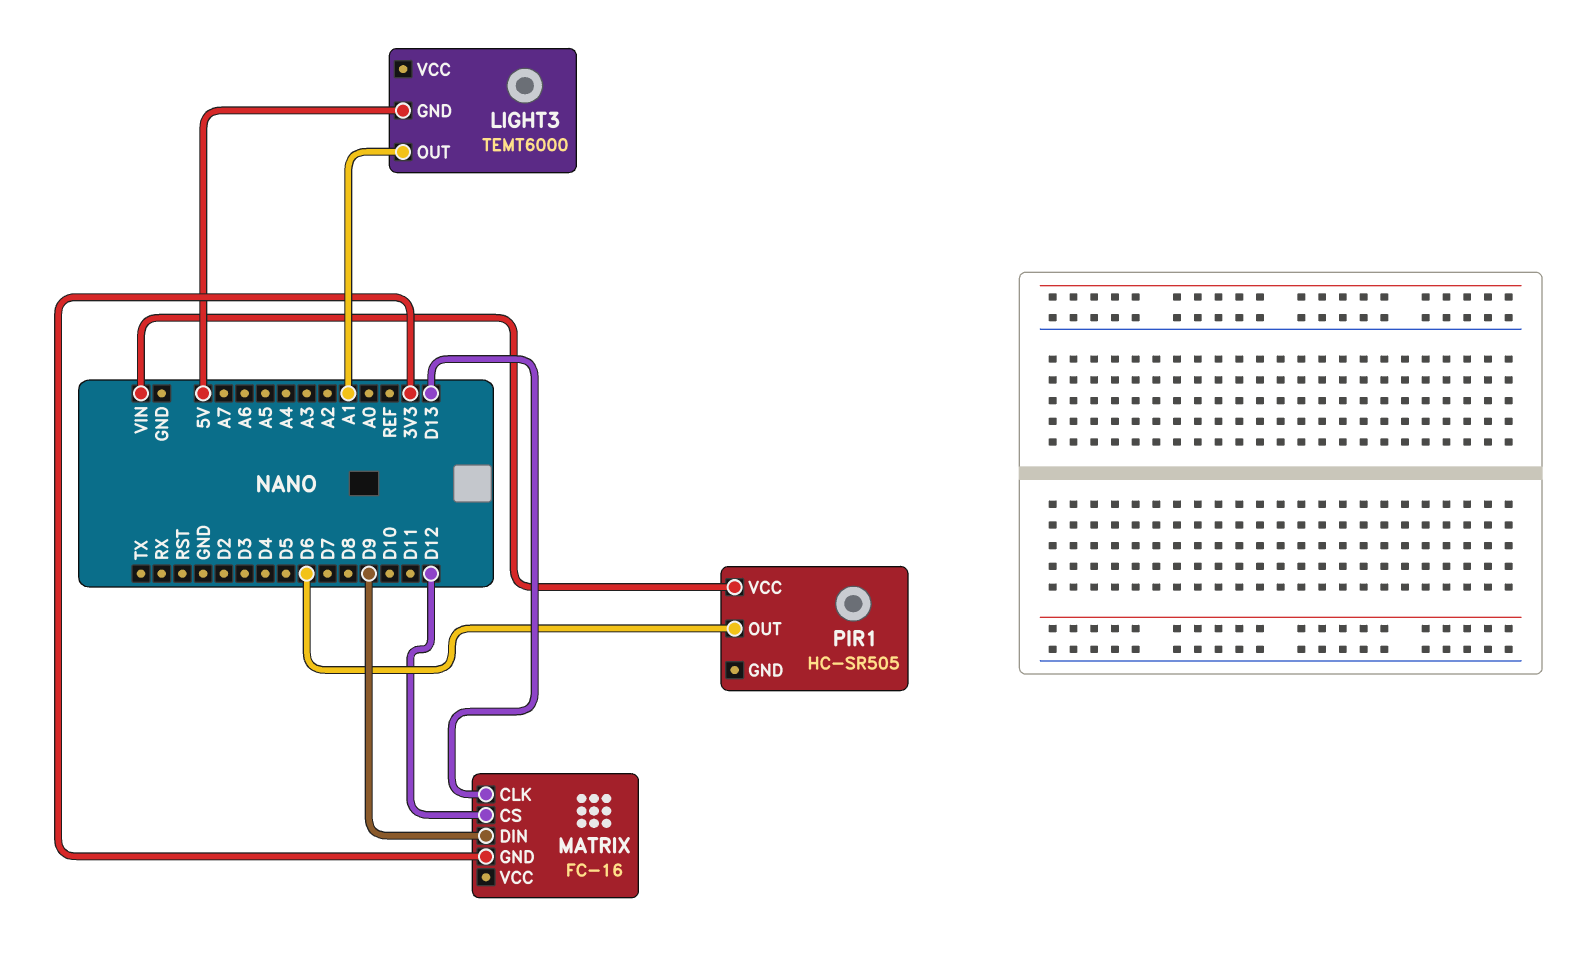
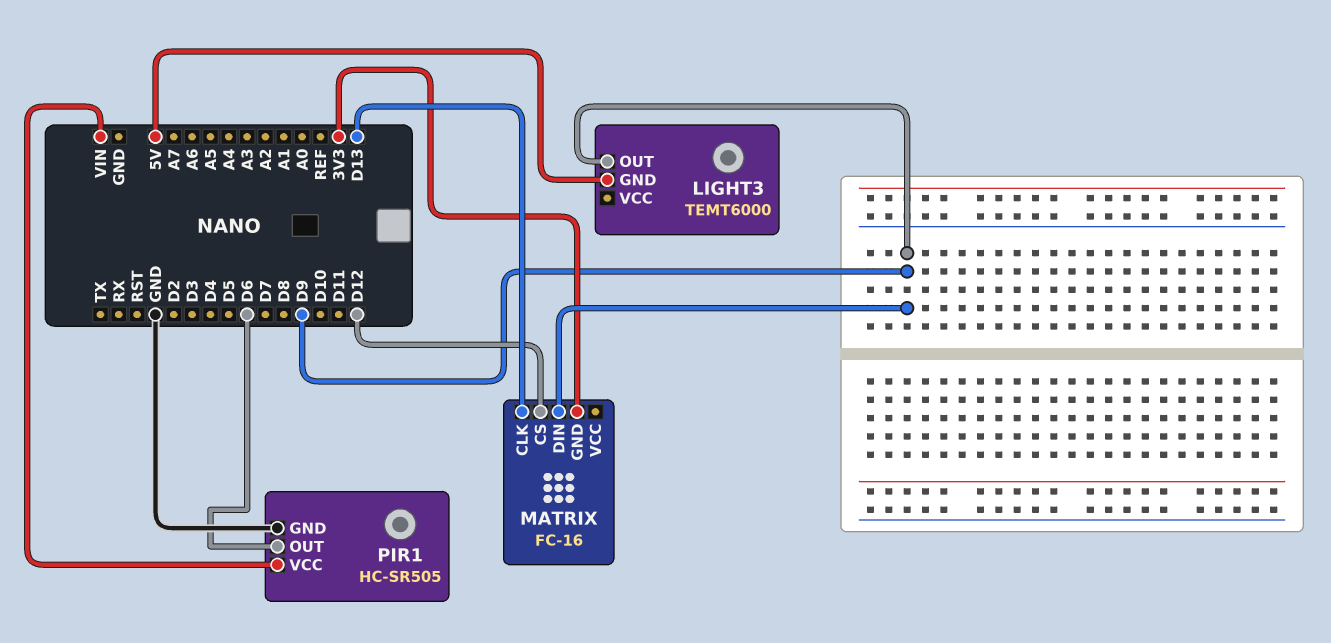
LIGHT3 pin OUT: A1 -> D9
PIR1 pin GND: none -> GND

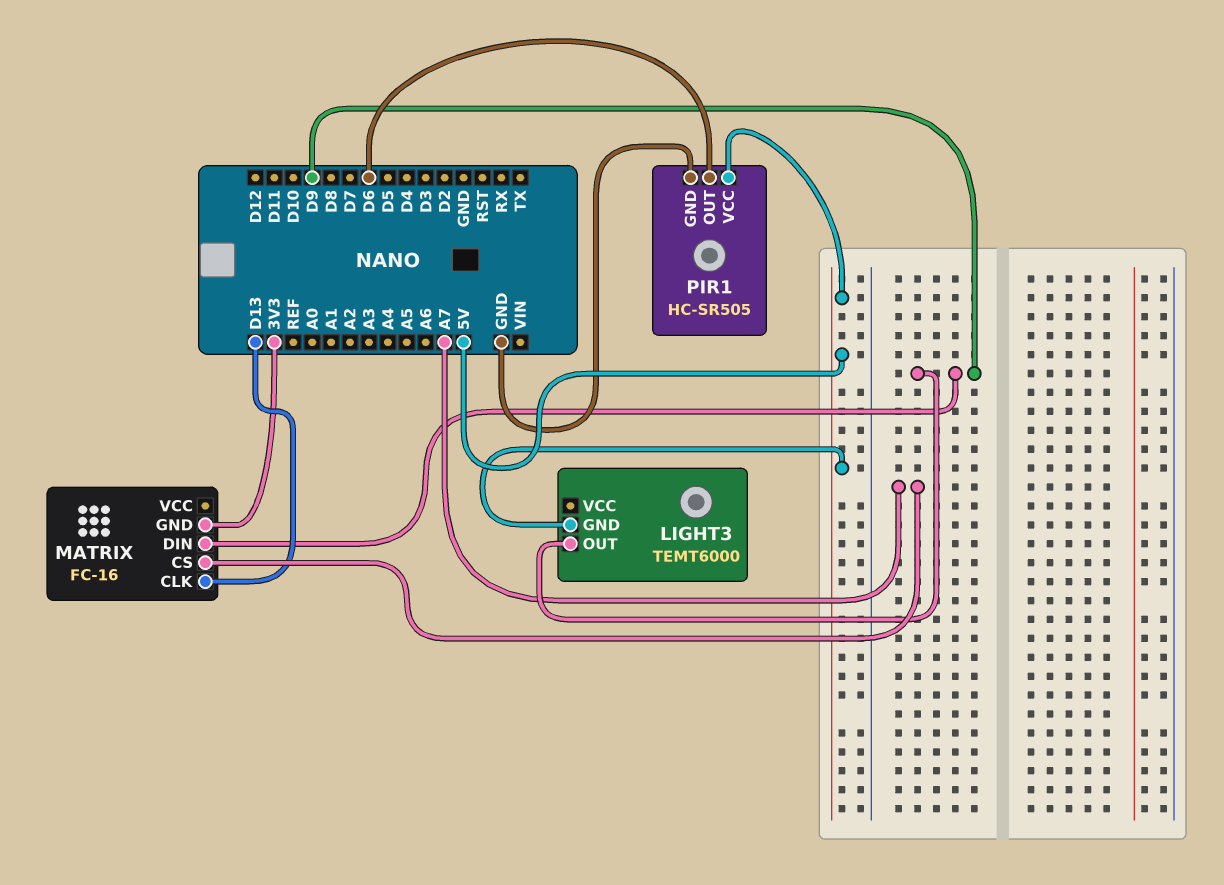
MATRIX pin CS: D12 -> A7
PIR1 pin VCC: VIN -> 5V

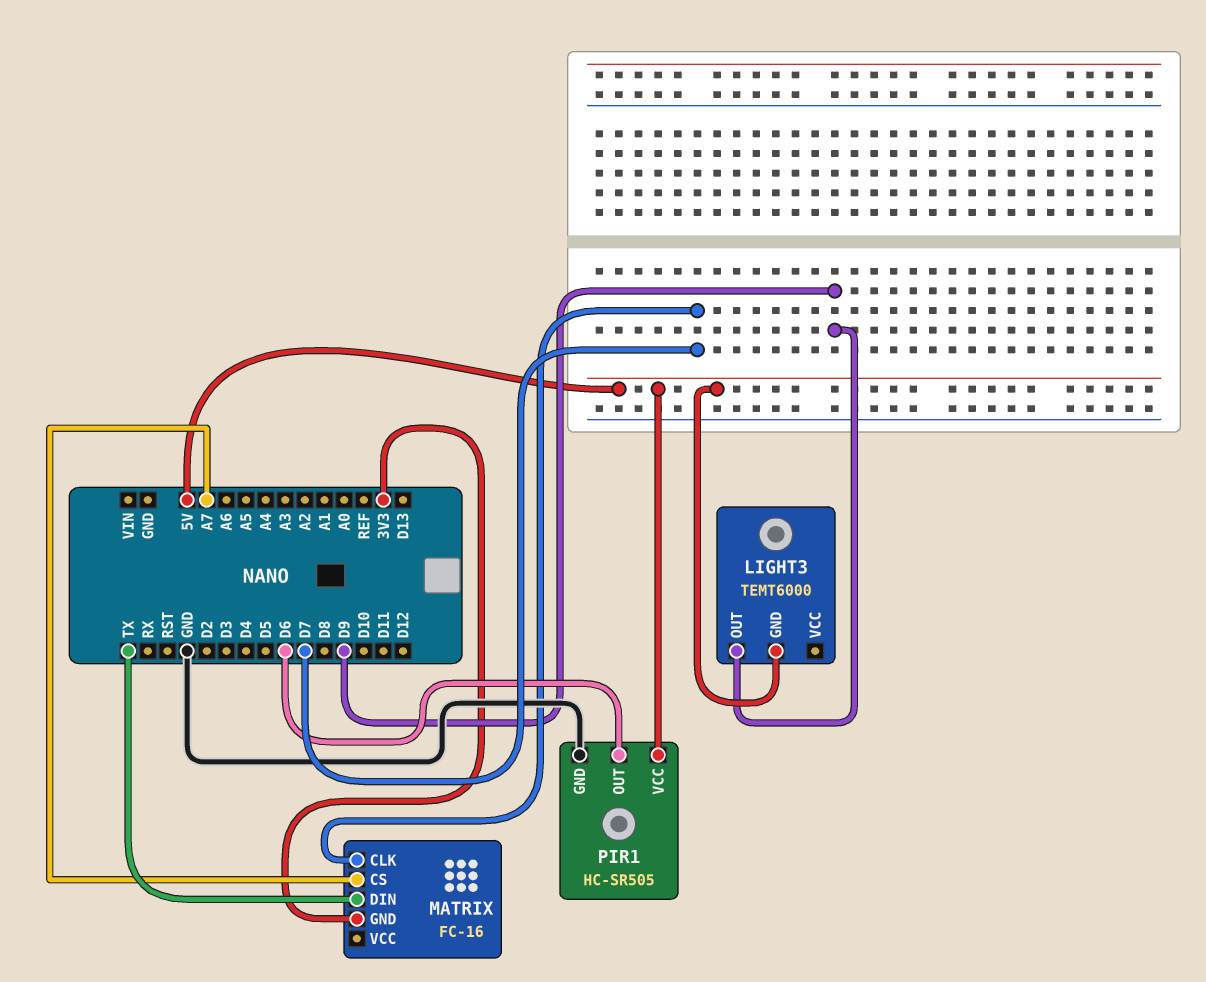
MATRIX pin CLK: D13 -> D7
MATRIX pin DIN: D9 -> TX

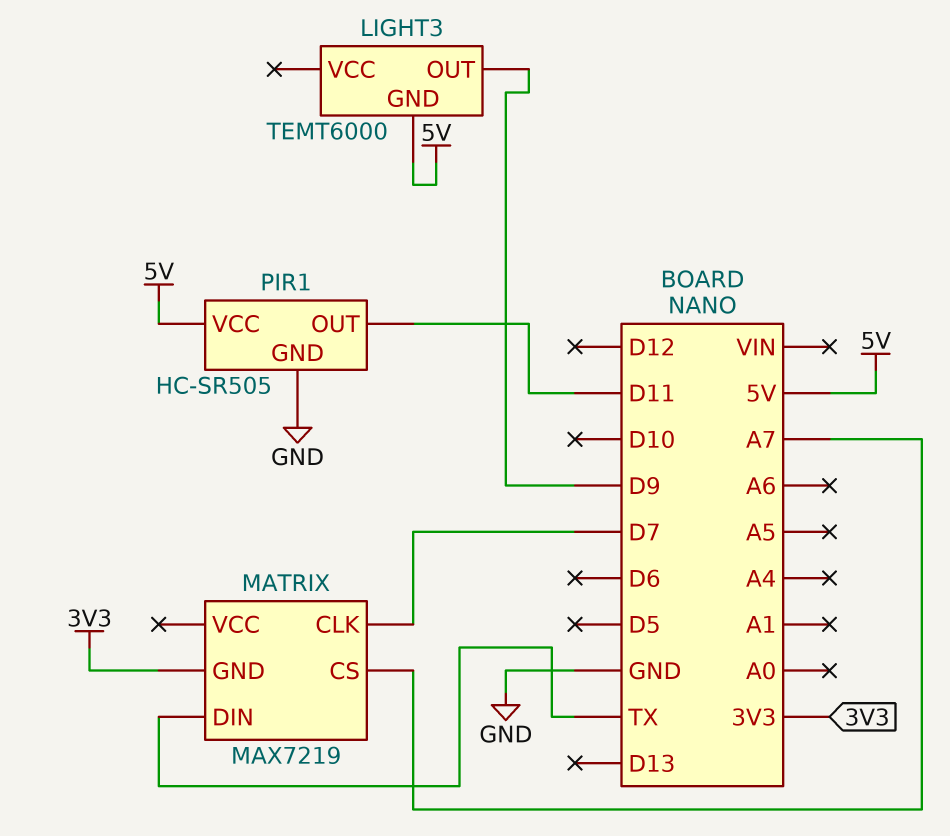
MATRIX: FC-16 -> MAX7219
PIR1 pin OUT: D6 -> D11

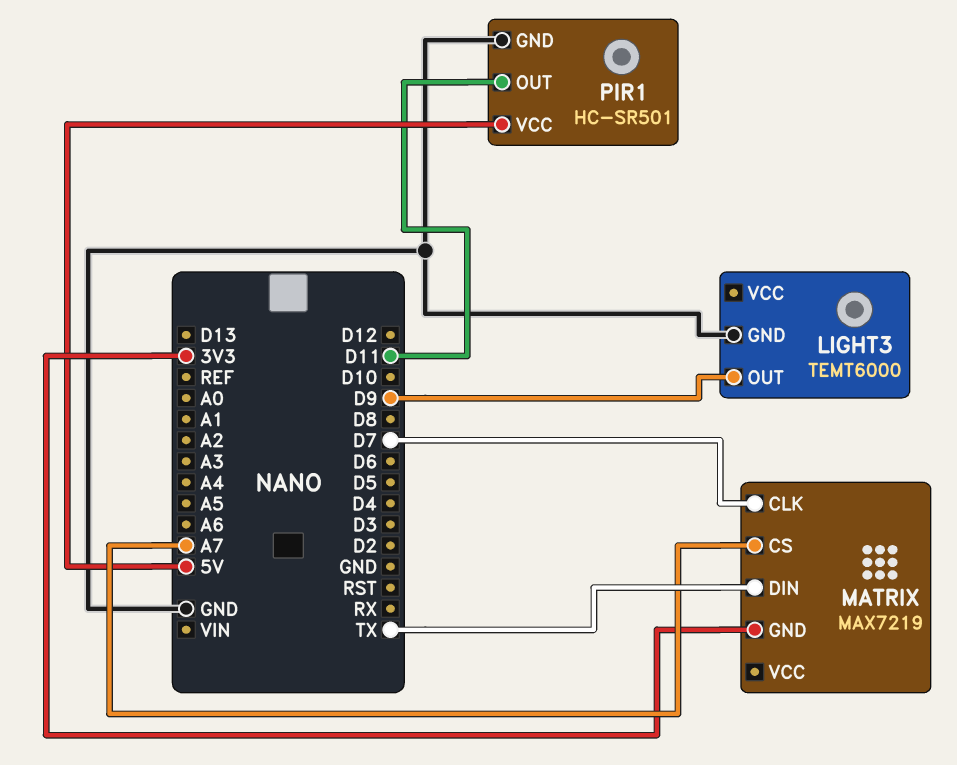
LIGHT3 pin GND: 5V -> GND
PIR1: HC-SR505 -> HC-SR501

